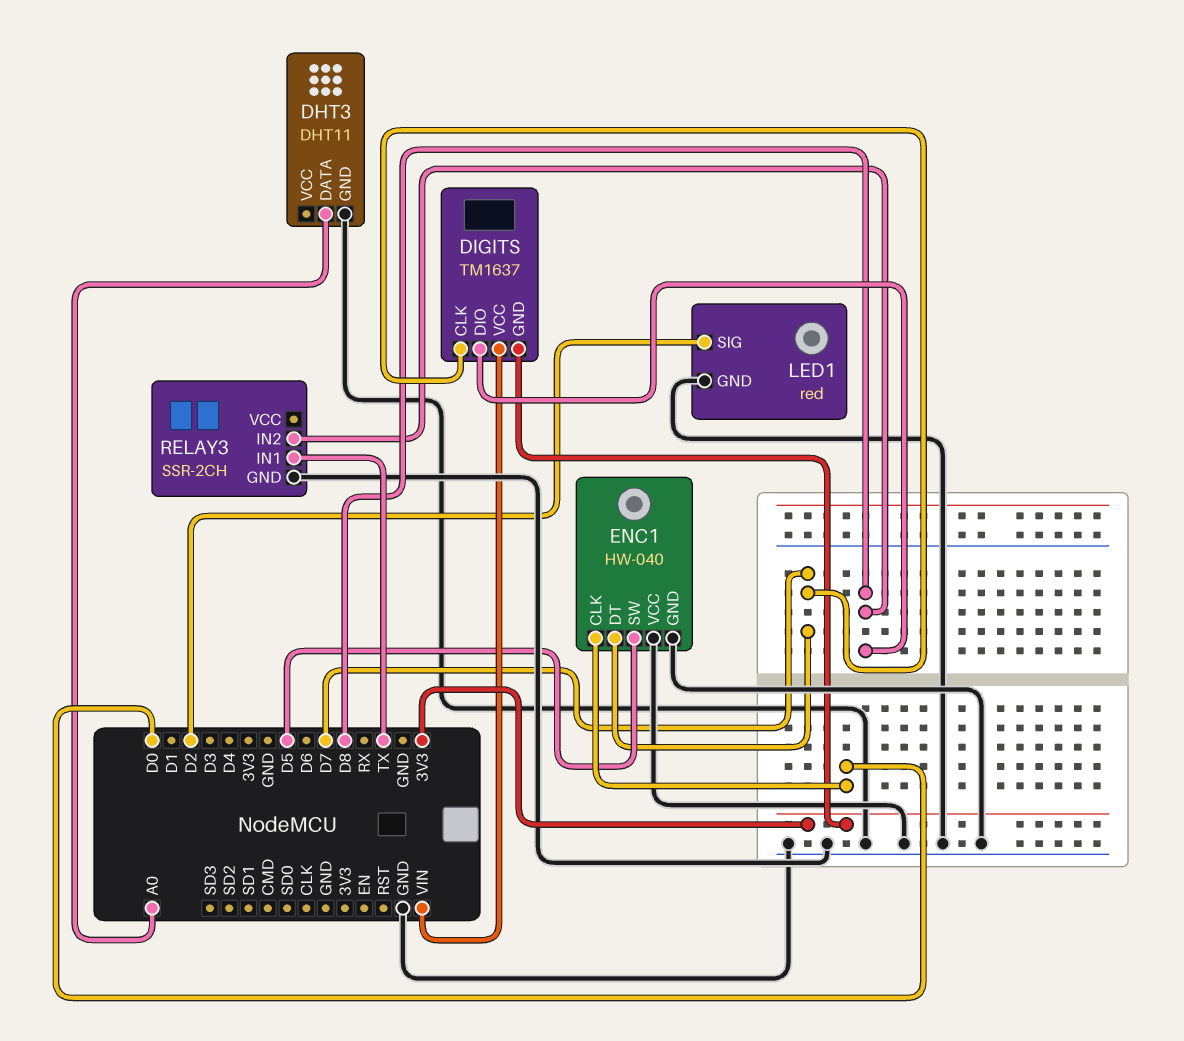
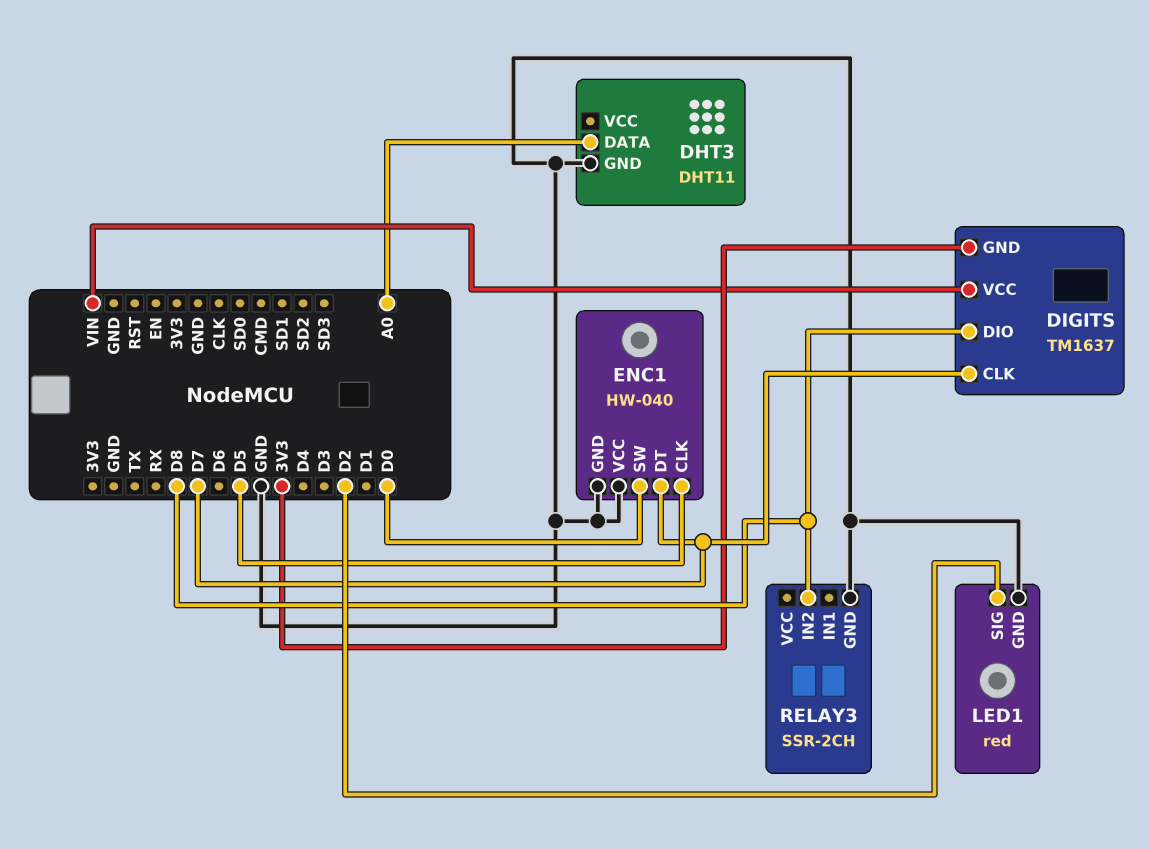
ENC1 pin CLK: D0 -> D5
ENC1 pin SW: D5 -> D0
RELAY3 pin IN1: TX -> none

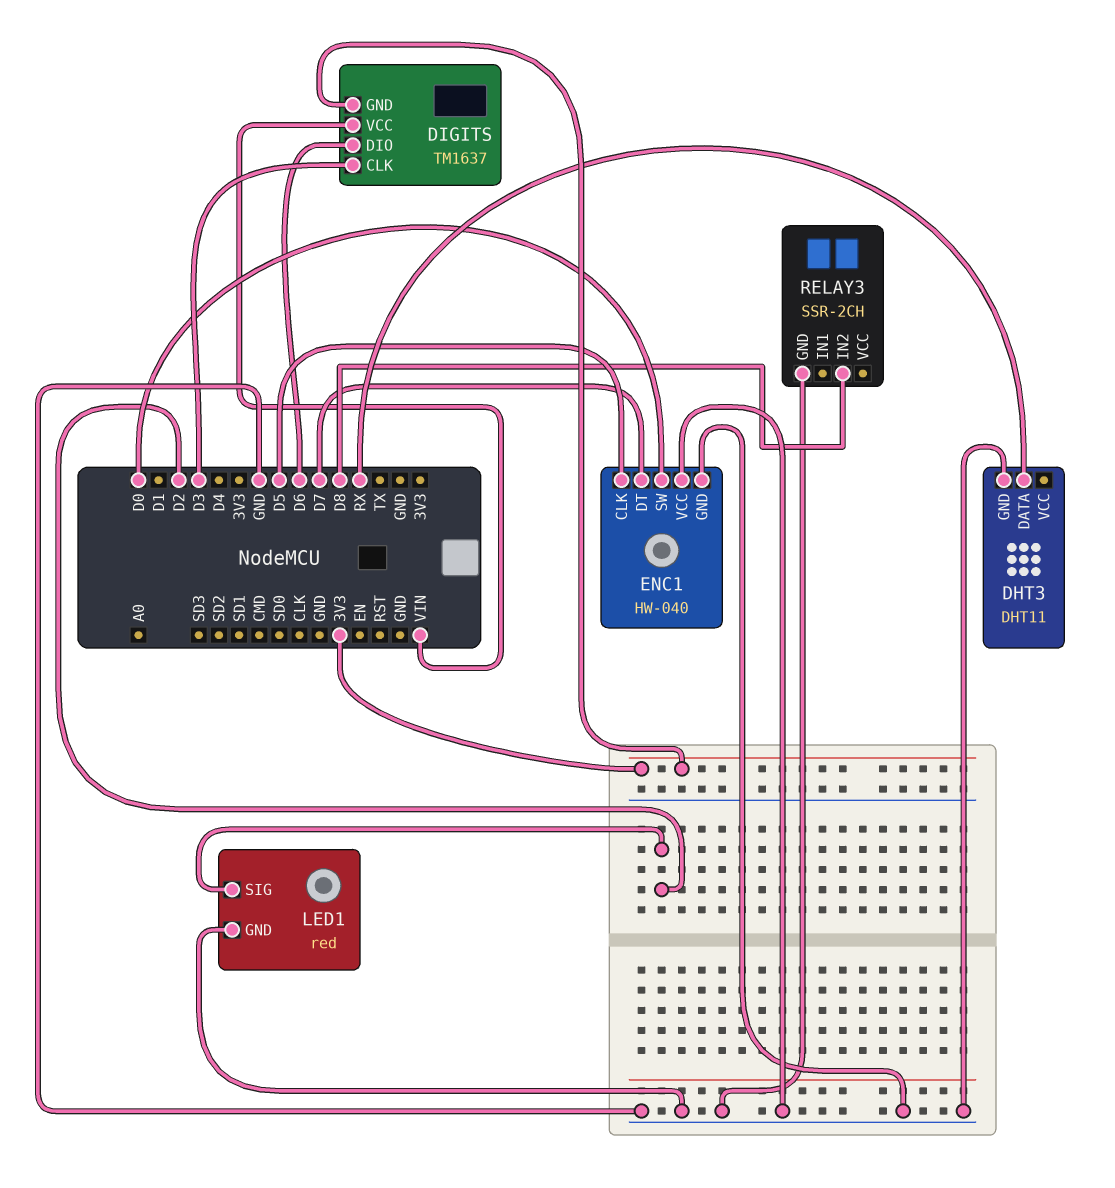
DHT3 pin DATA: A0 -> RX
DIGITS pin CLK: D7 -> D3
DIGITS pin DIO: D8 -> D6

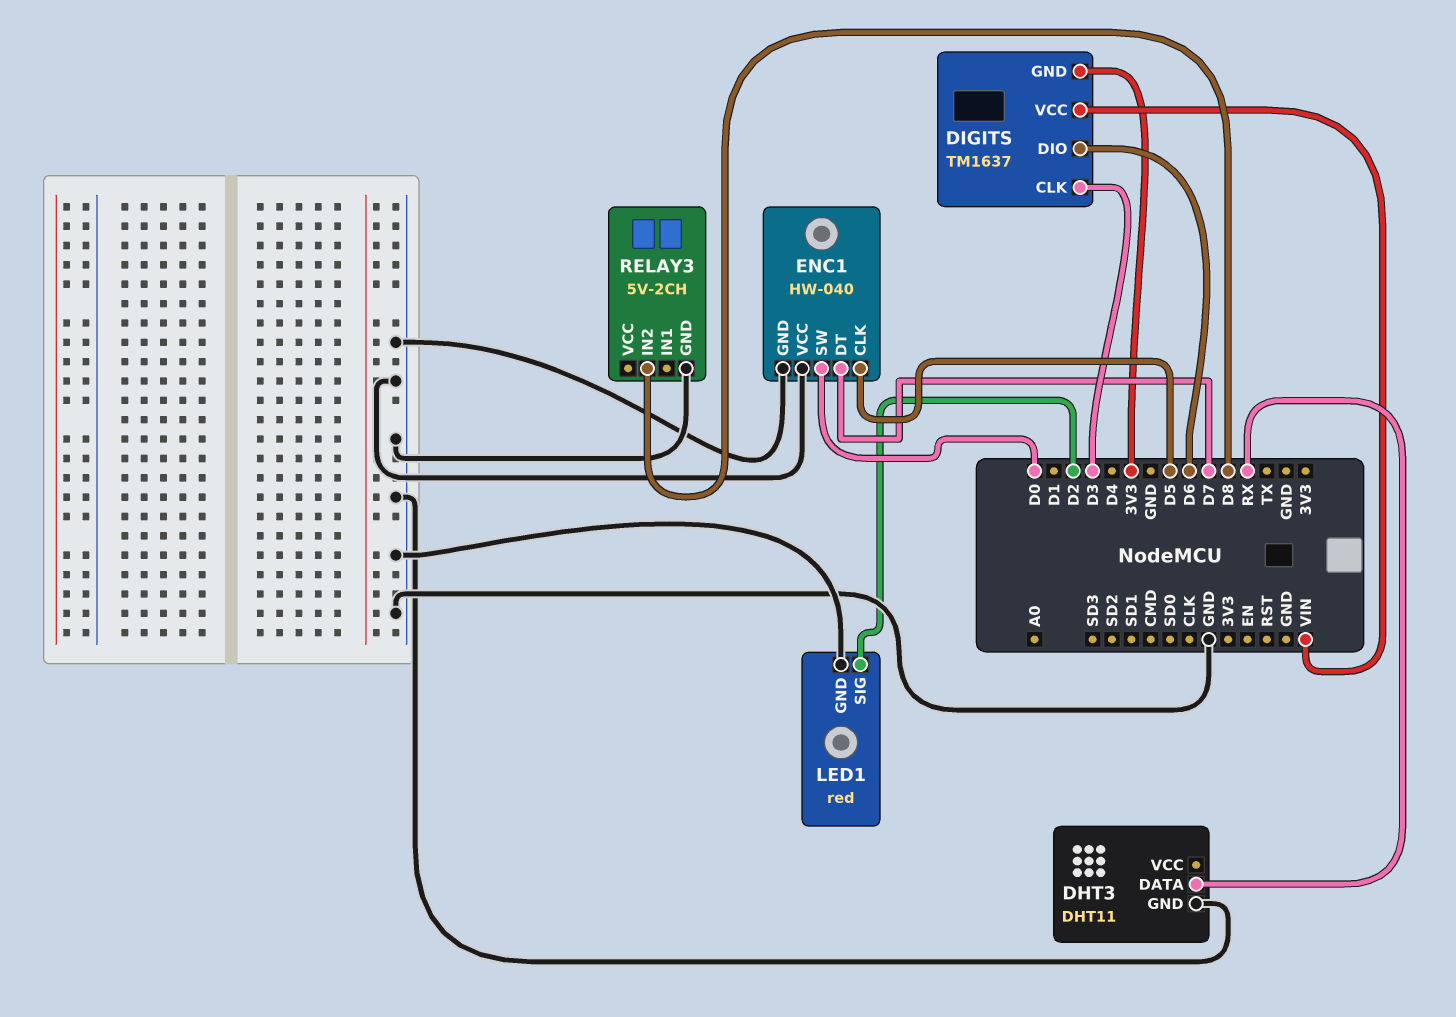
RELAY3: SSR-2CH -> 5V-2CH

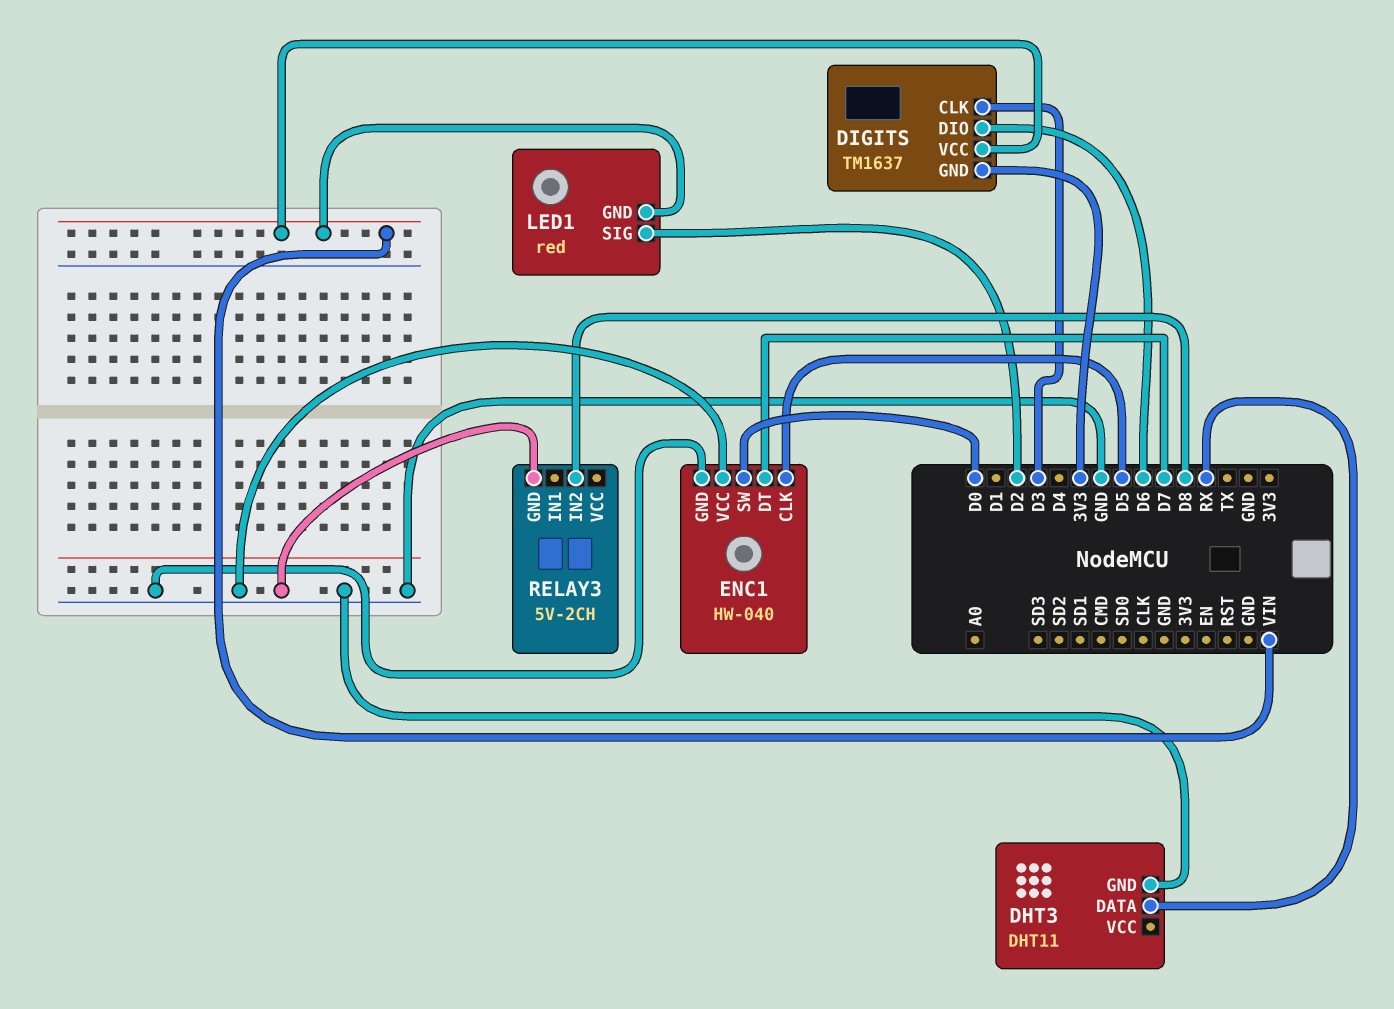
LED1 pin GND: GND -> VIN

